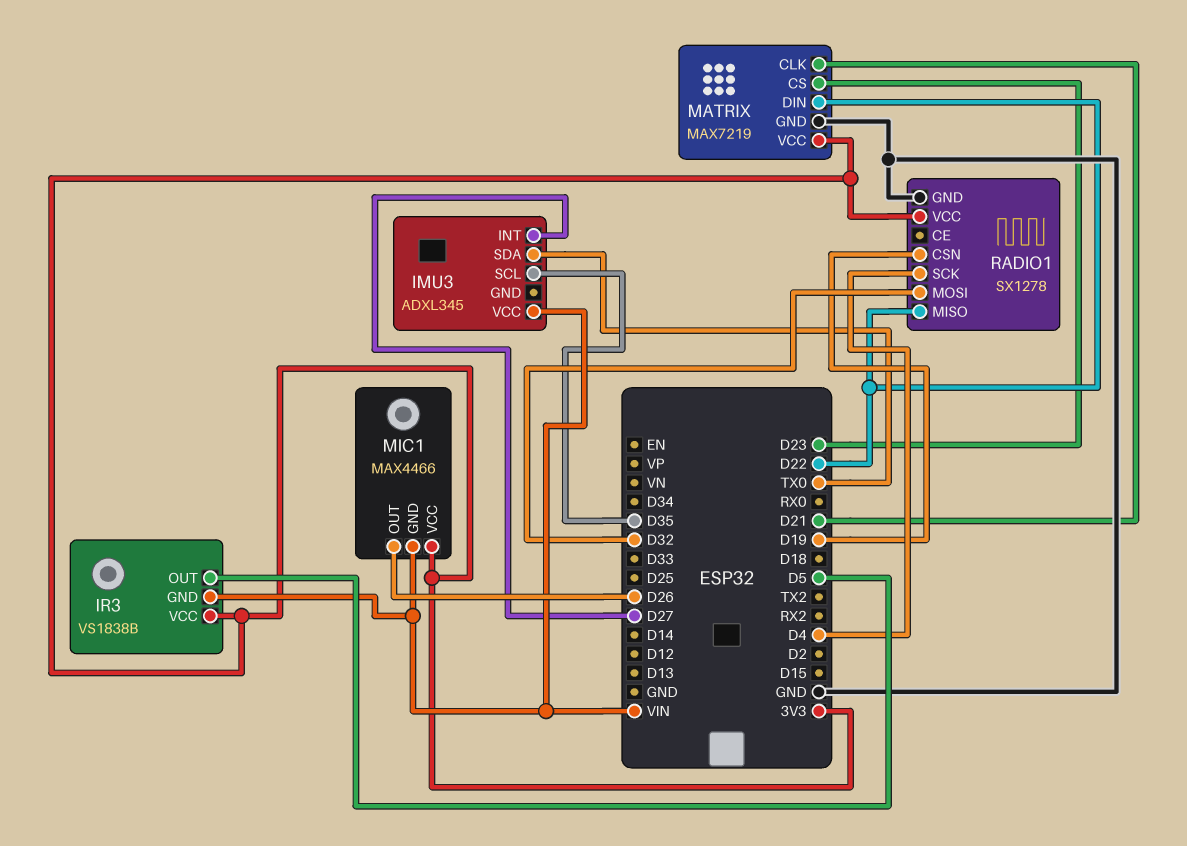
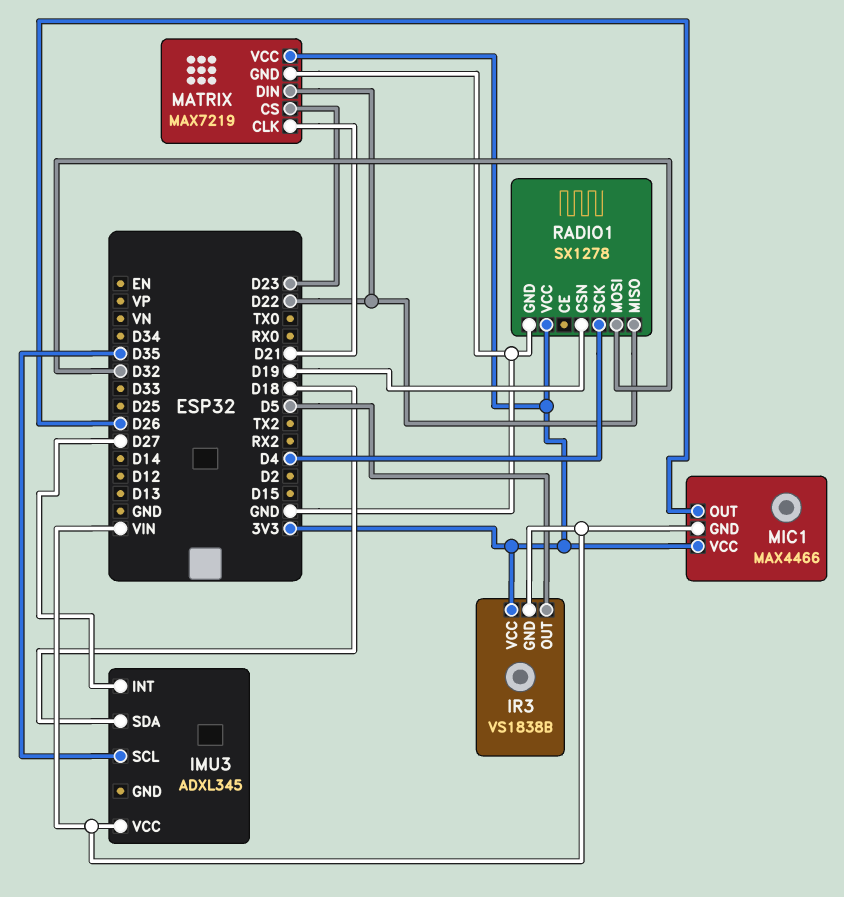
IMU3 pin SDA: TX0 -> D18

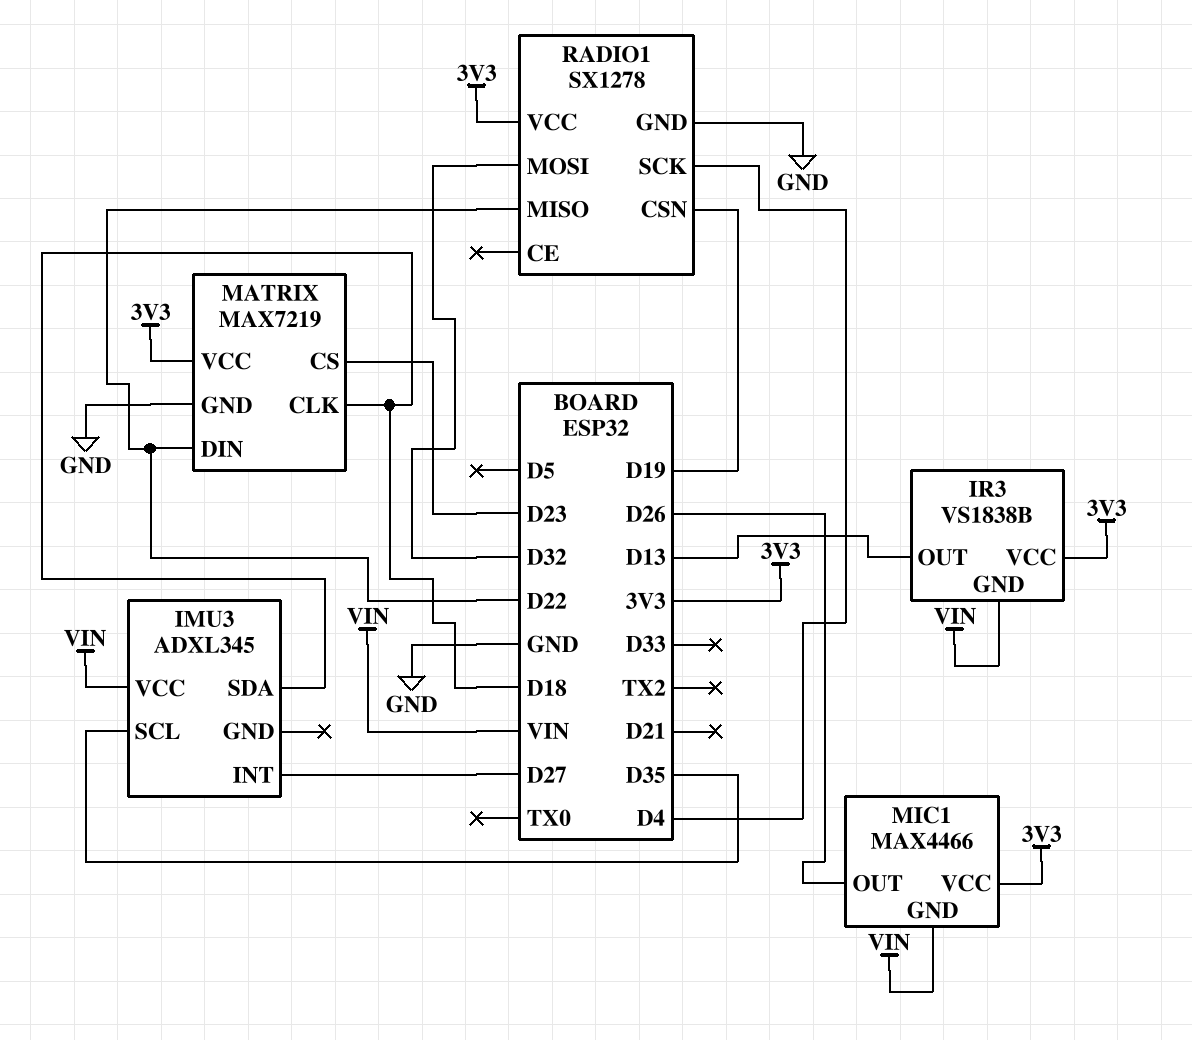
IR3 pin OUT: D5 -> D13
MATRIX pin CLK: D21 -> D18

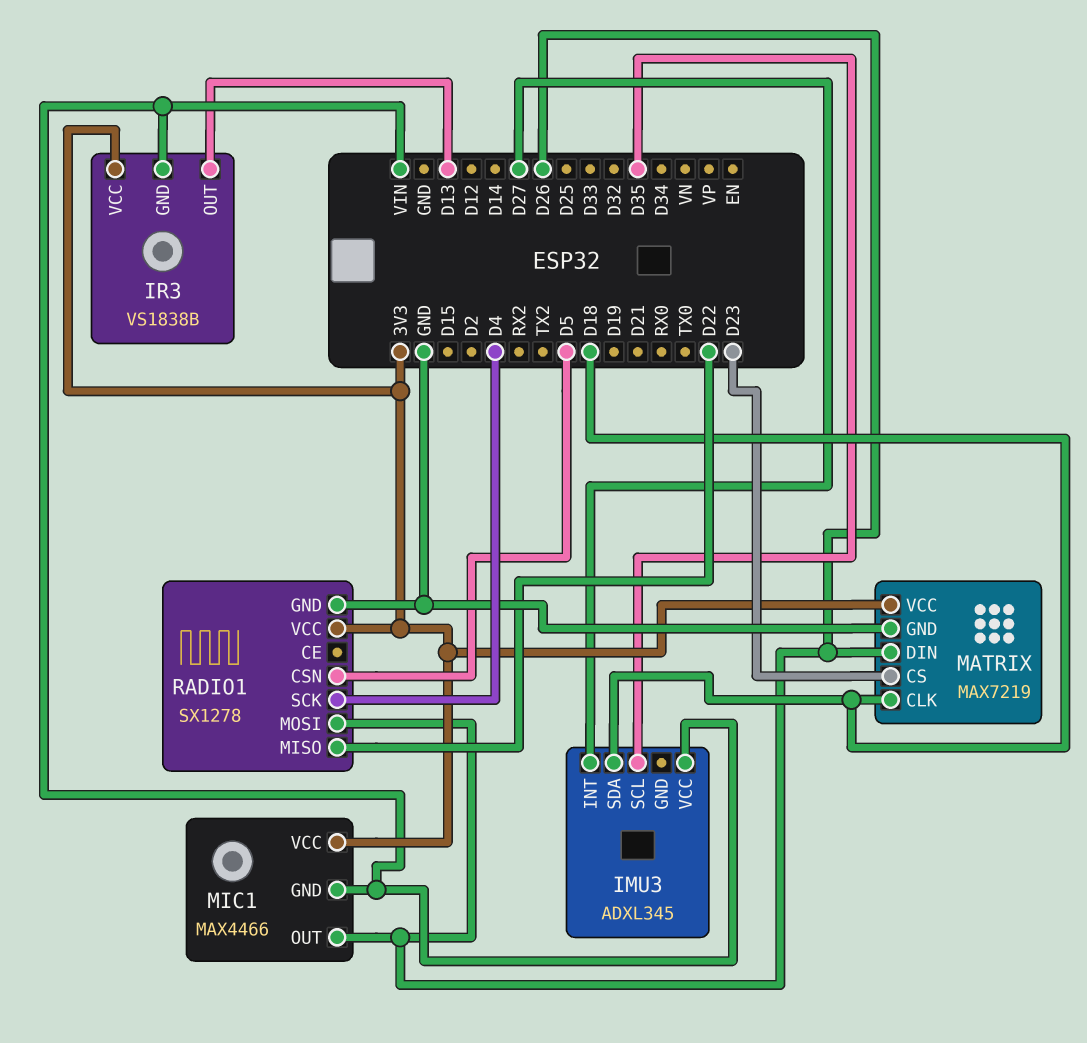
MATRIX pin DIN: D22 -> D26
RADIO1 pin CSN: D19 -> D5
RADIO1 pin MOSI: D32 -> D26

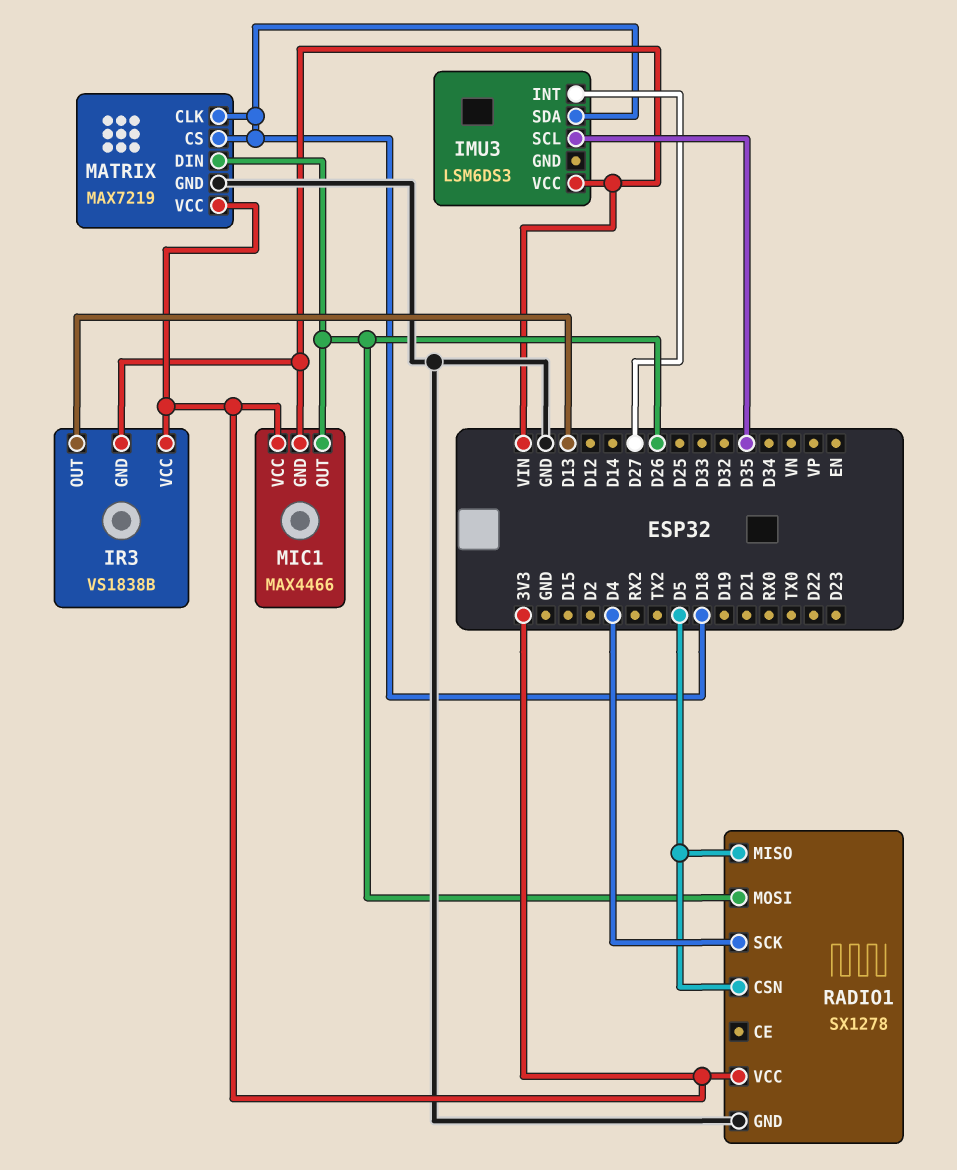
IMU3: ADXL345 -> LSM6DS3
MATRIX pin CS: D23 -> D18
RADIO1 pin MISO: D22 -> D5

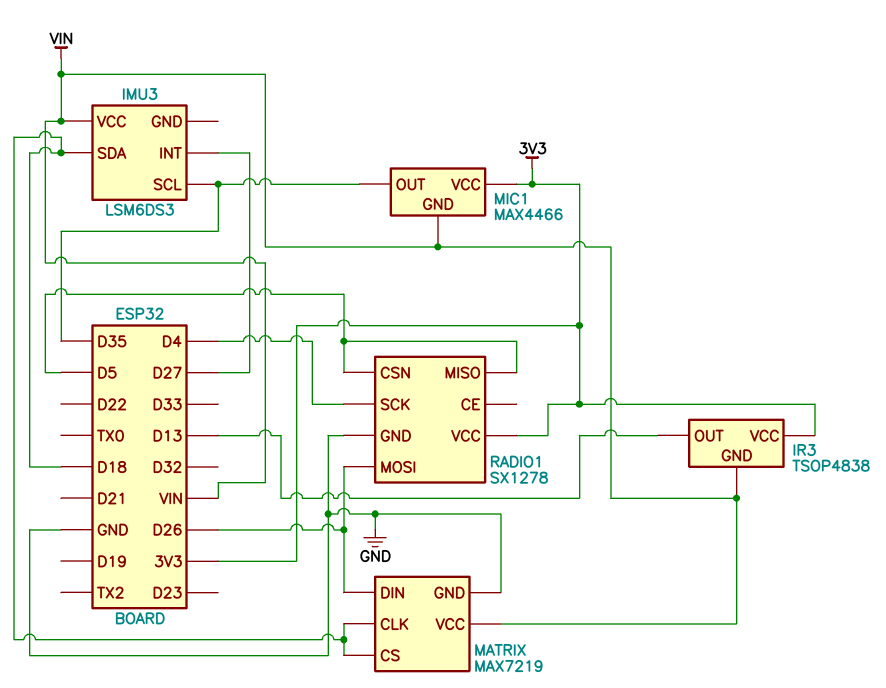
IR3: VS1838B -> TSOP4838
MATRIX pin VCC: 3V3 -> VIN
MIC1 pin OUT: D26 -> D35

